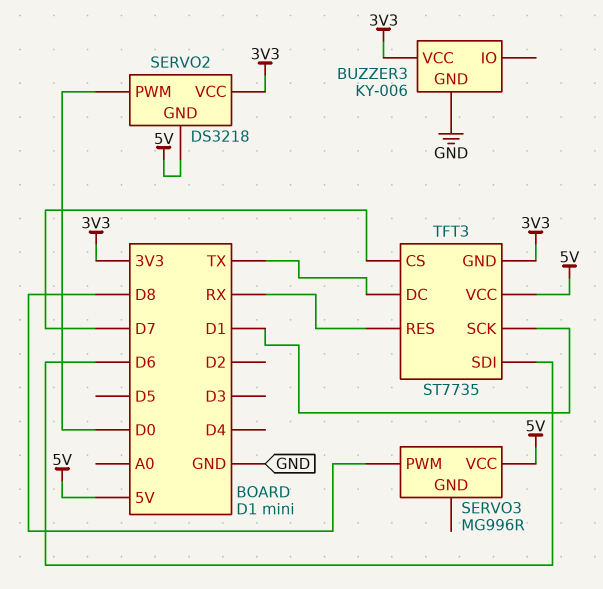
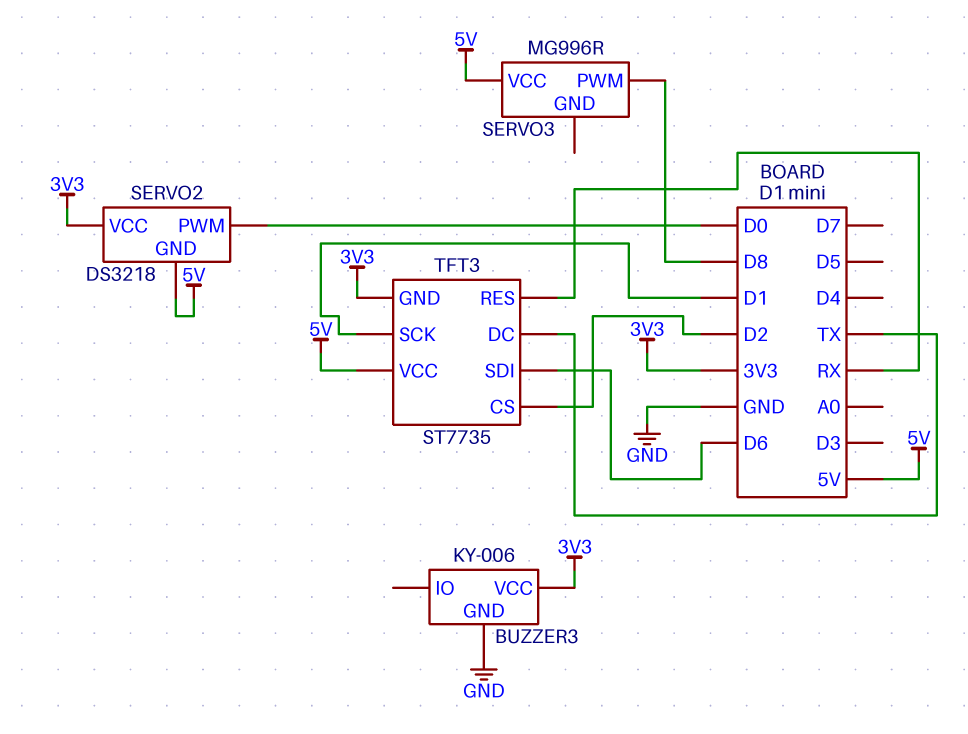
TFT3 pin CS: D7 -> D2

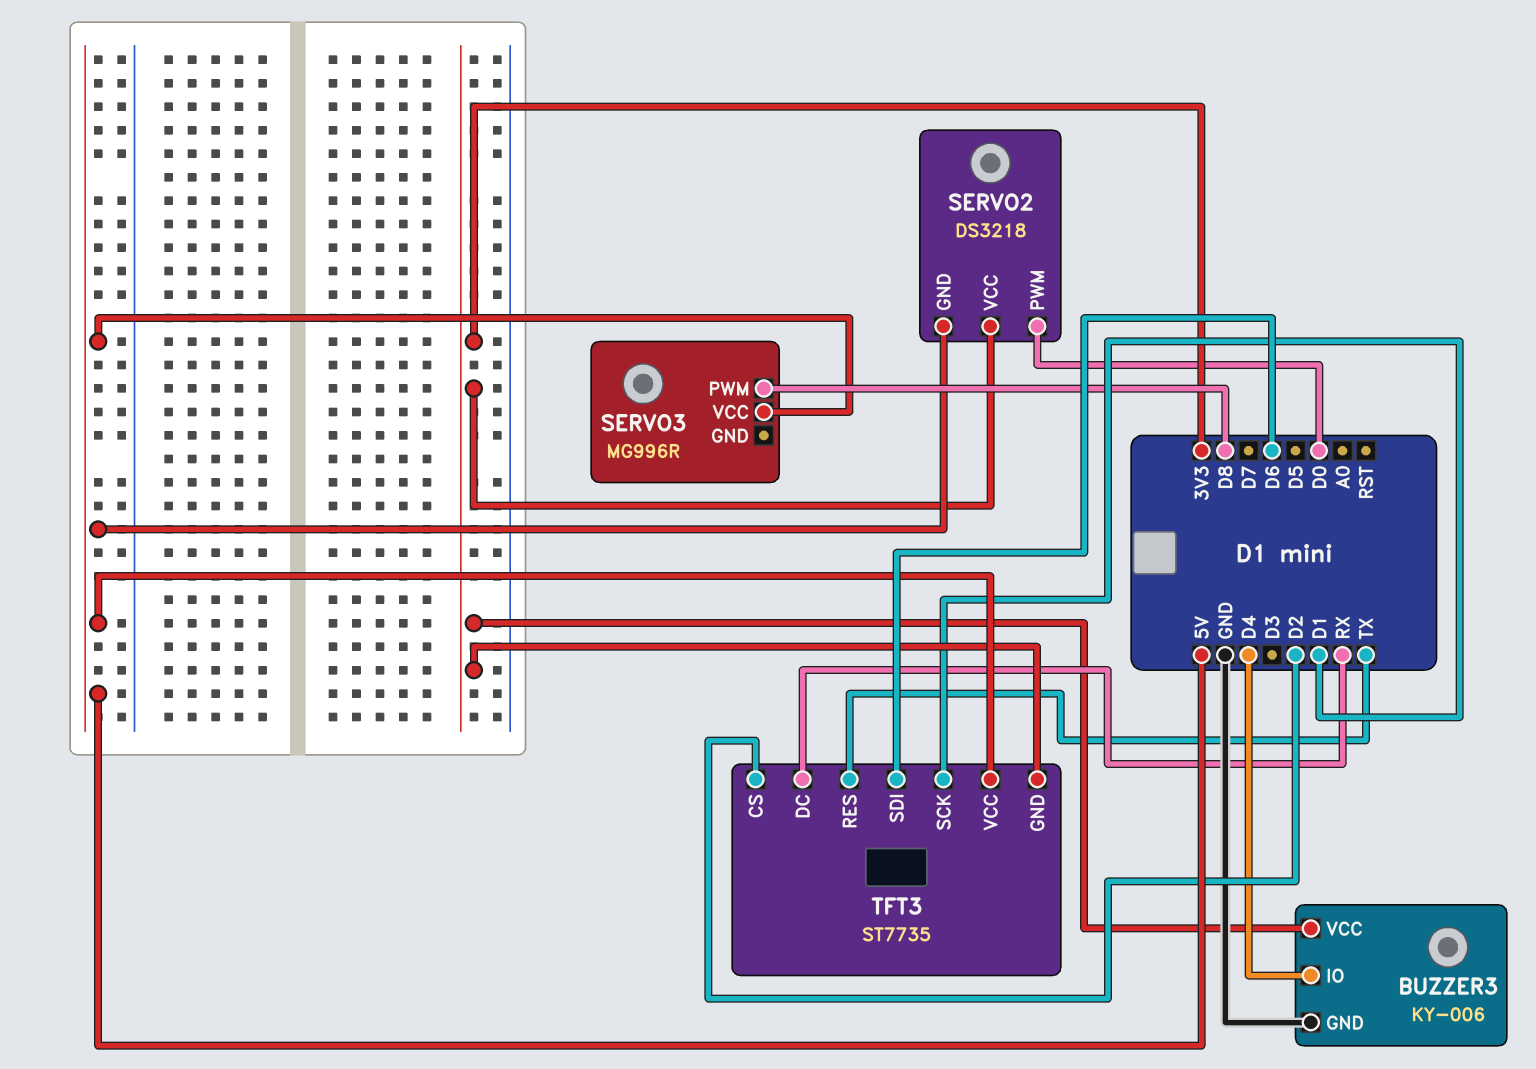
BUZZER3 pin IO: none -> D4
TFT3 pin DC: TX -> RX
TFT3 pin RES: RX -> TX

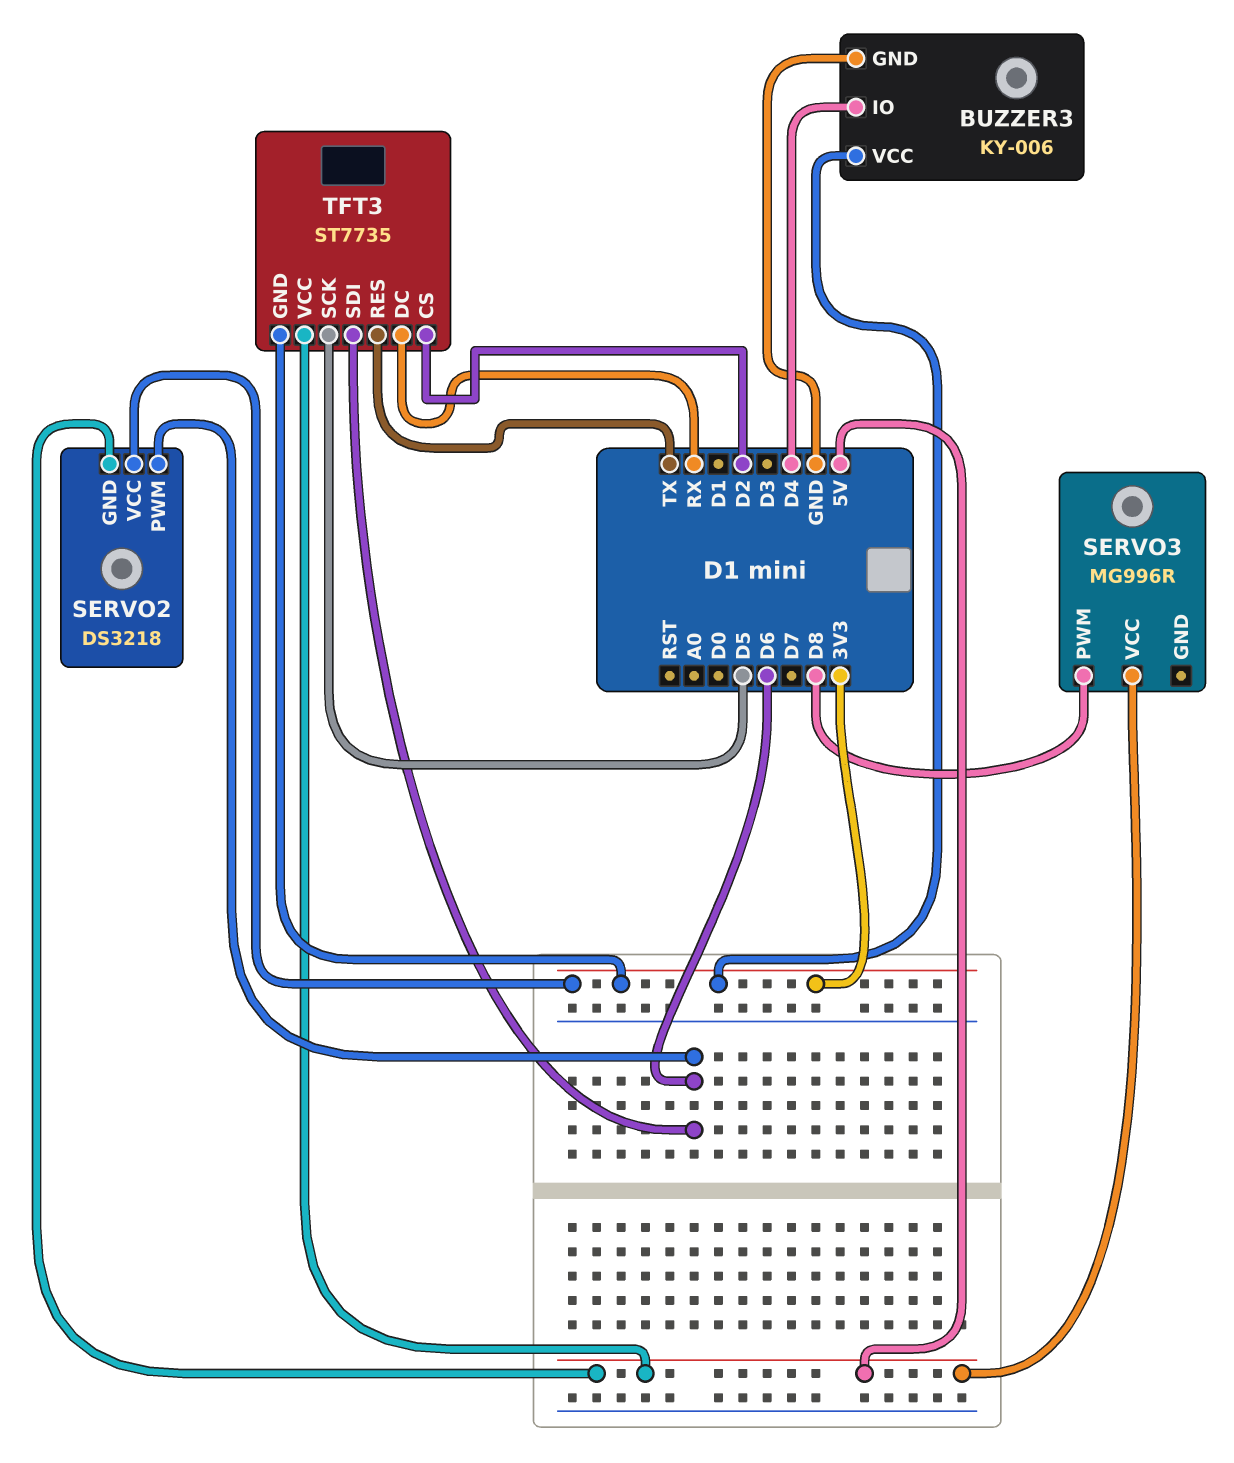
SERVO2 pin PWM: D0 -> D6
TFT3 pin SCK: D1 -> D5

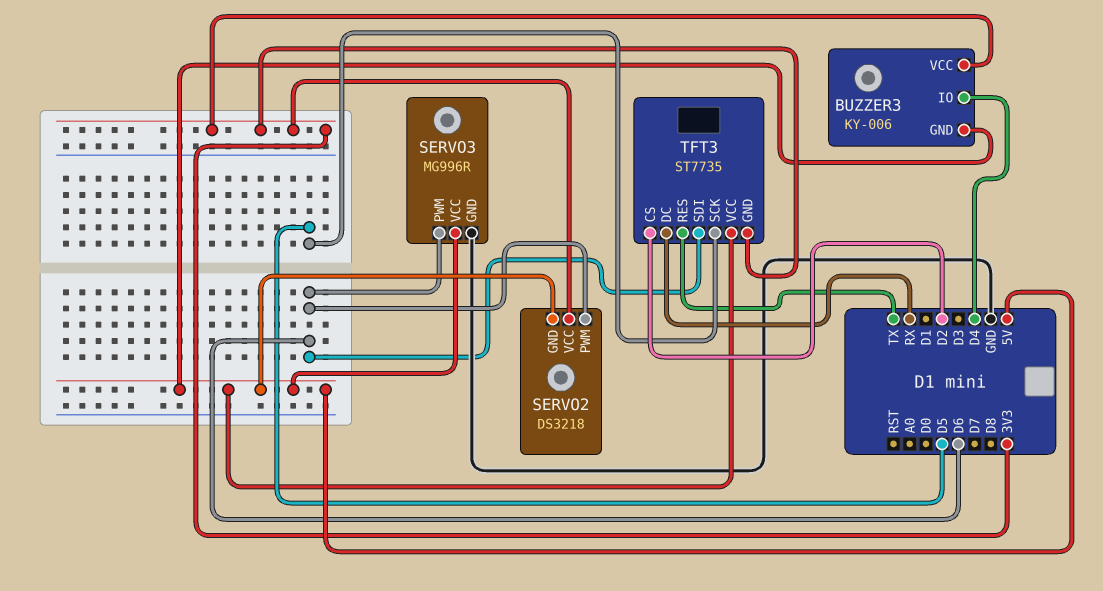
BUZZER3 pin GND: GND -> 5V
SERVO3 pin GND: none -> GND
SERVO3 pin PWM: D8 -> D6

